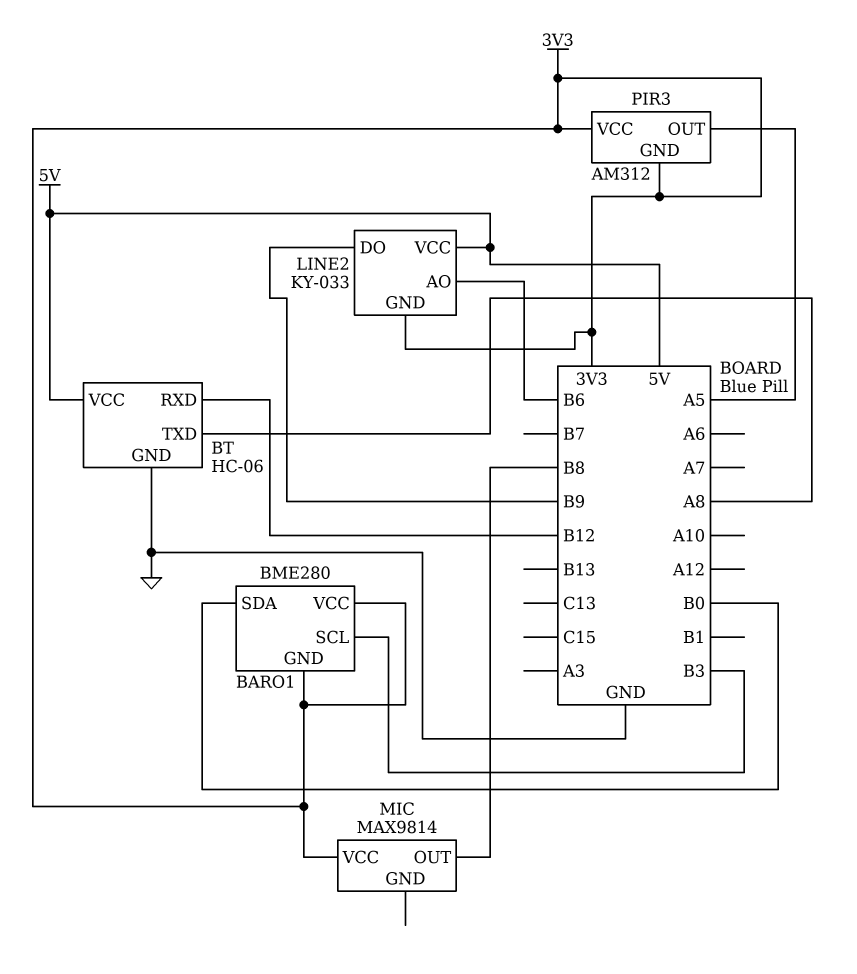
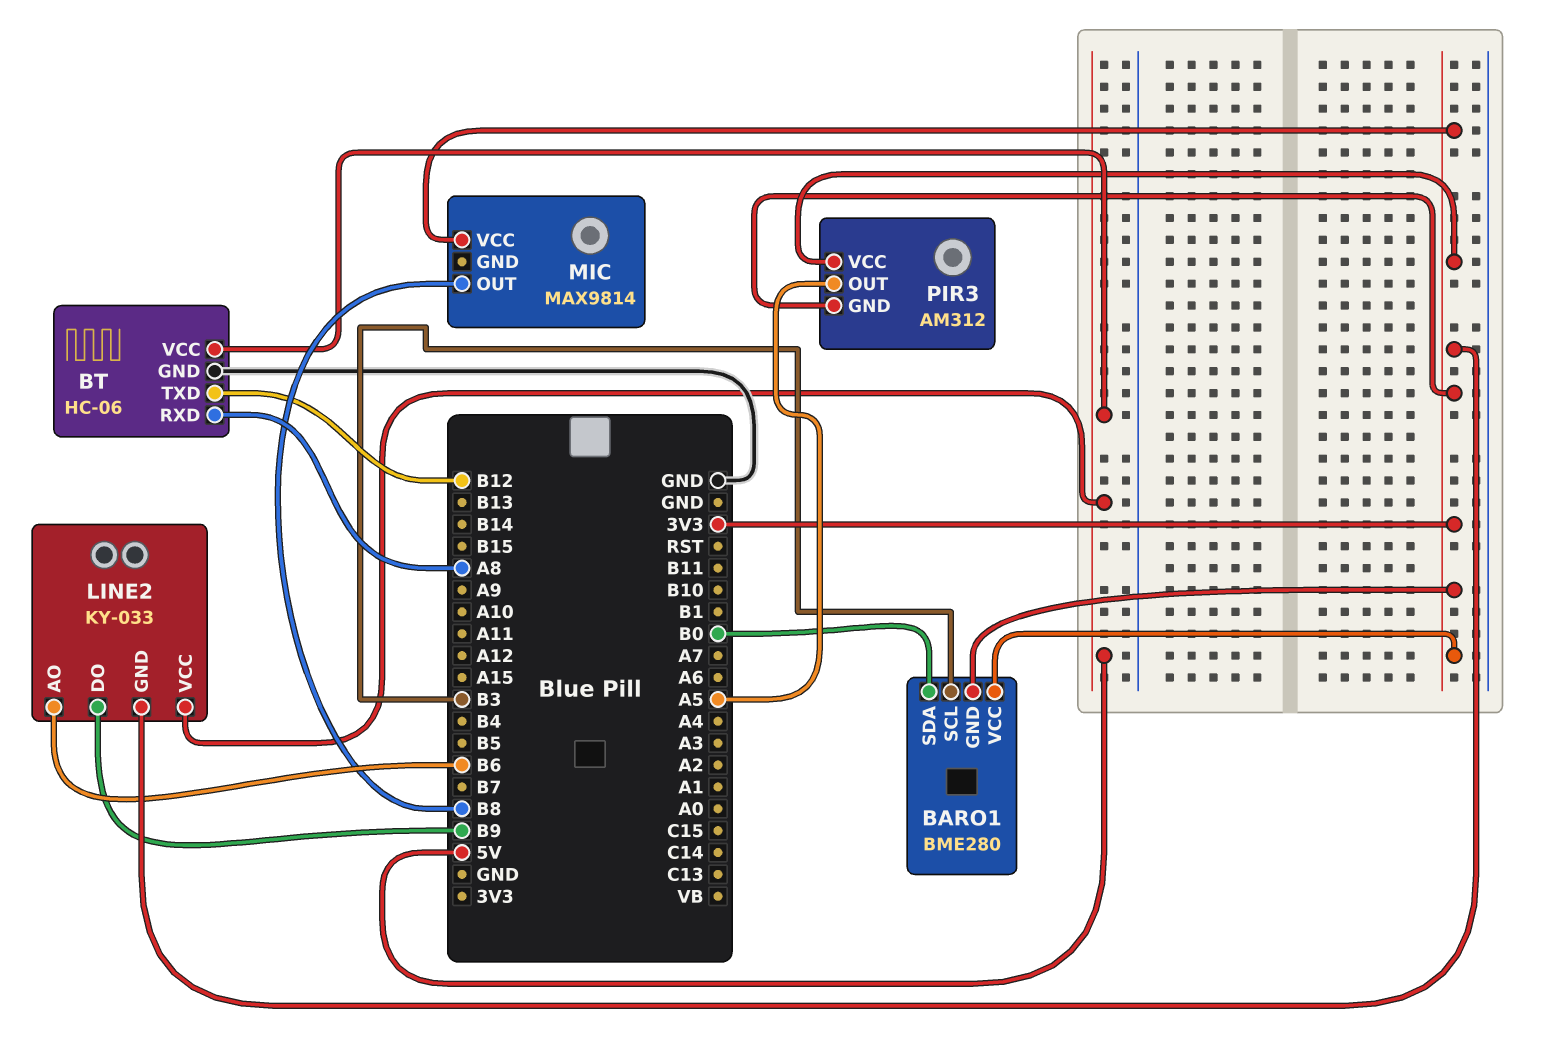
BT pin RXD: B12 -> A8
BT pin TXD: A8 -> B12

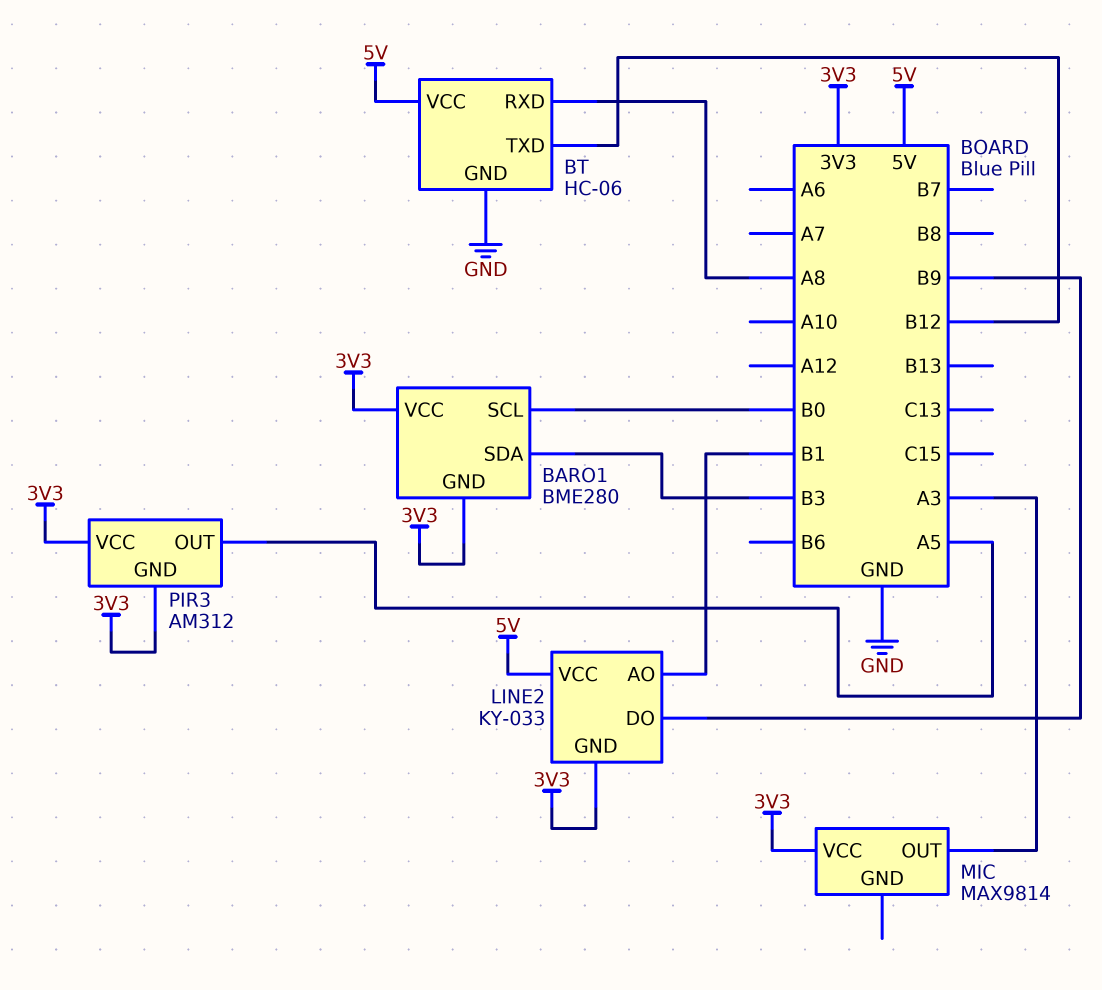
BARO1 pin SCL: B3 -> B0
BARO1 pin SDA: B0 -> B3
LINE2 pin AO: B6 -> B1
MIC pin OUT: B8 -> A3

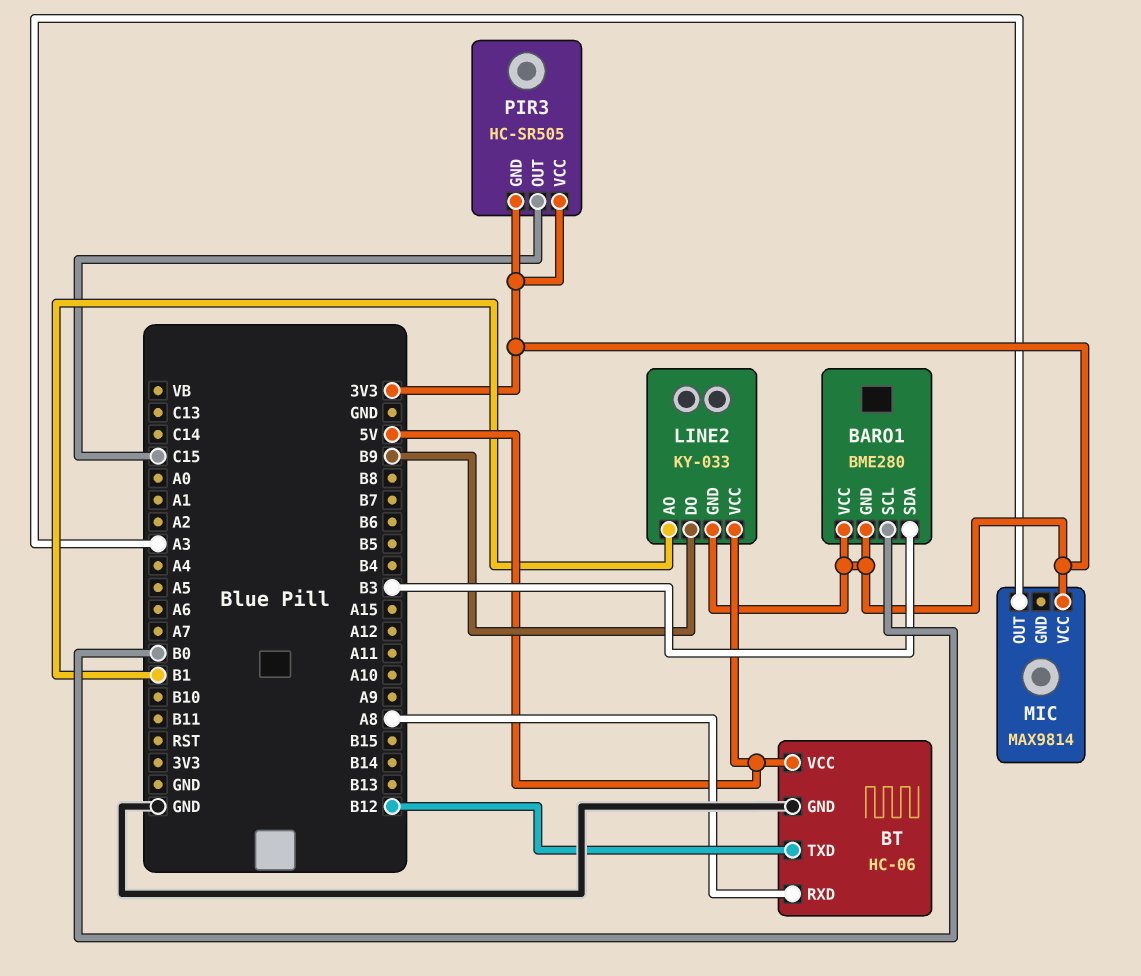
PIR3: AM312 -> HC-SR505
PIR3 pin OUT: A5 -> C15

